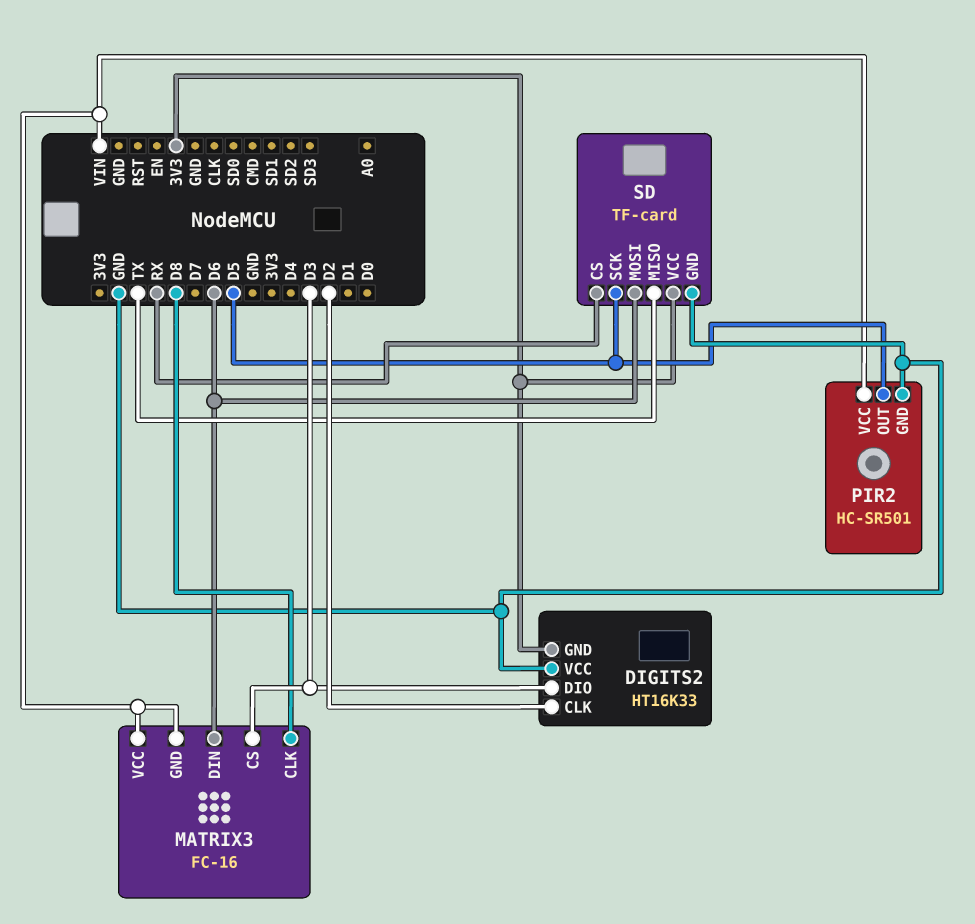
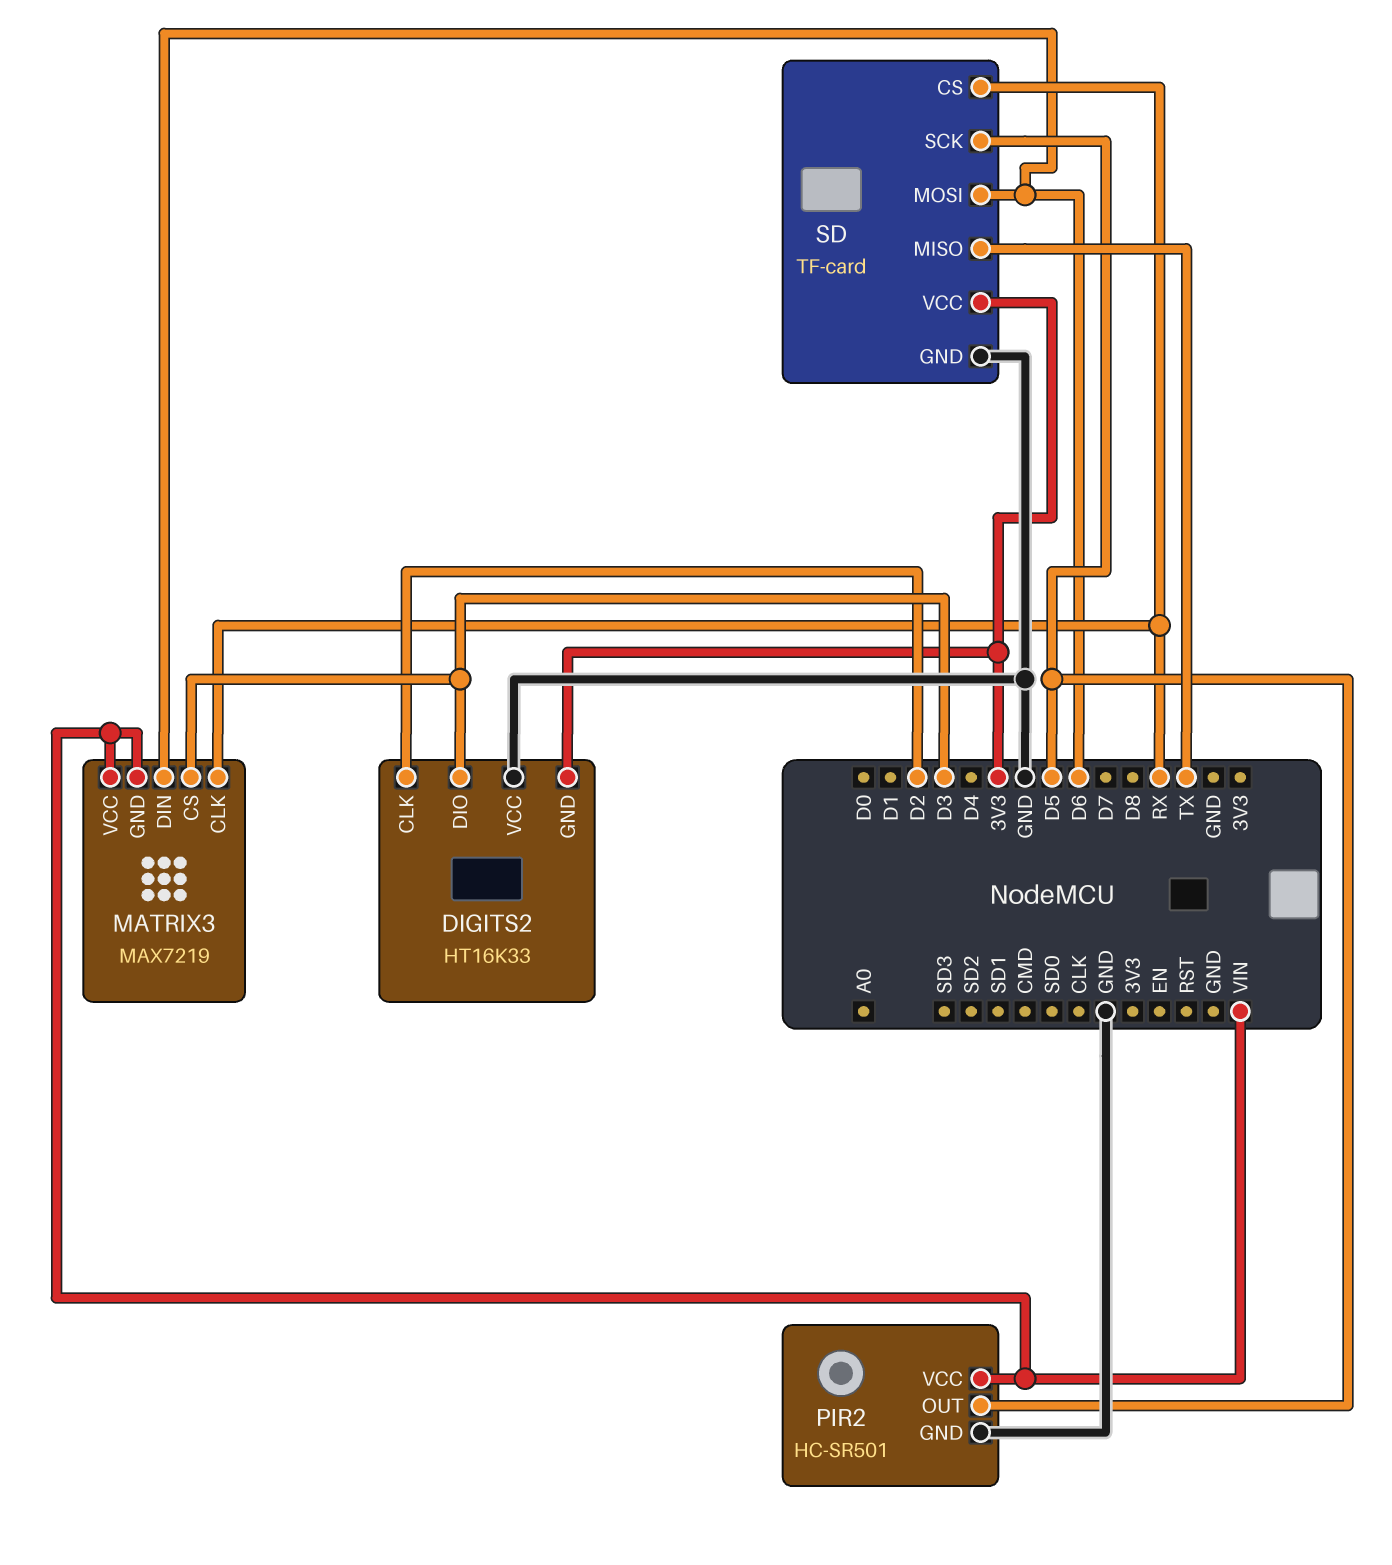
MATRIX3: FC-16 -> MAX7219
MATRIX3 pin CLK: D8 -> RX

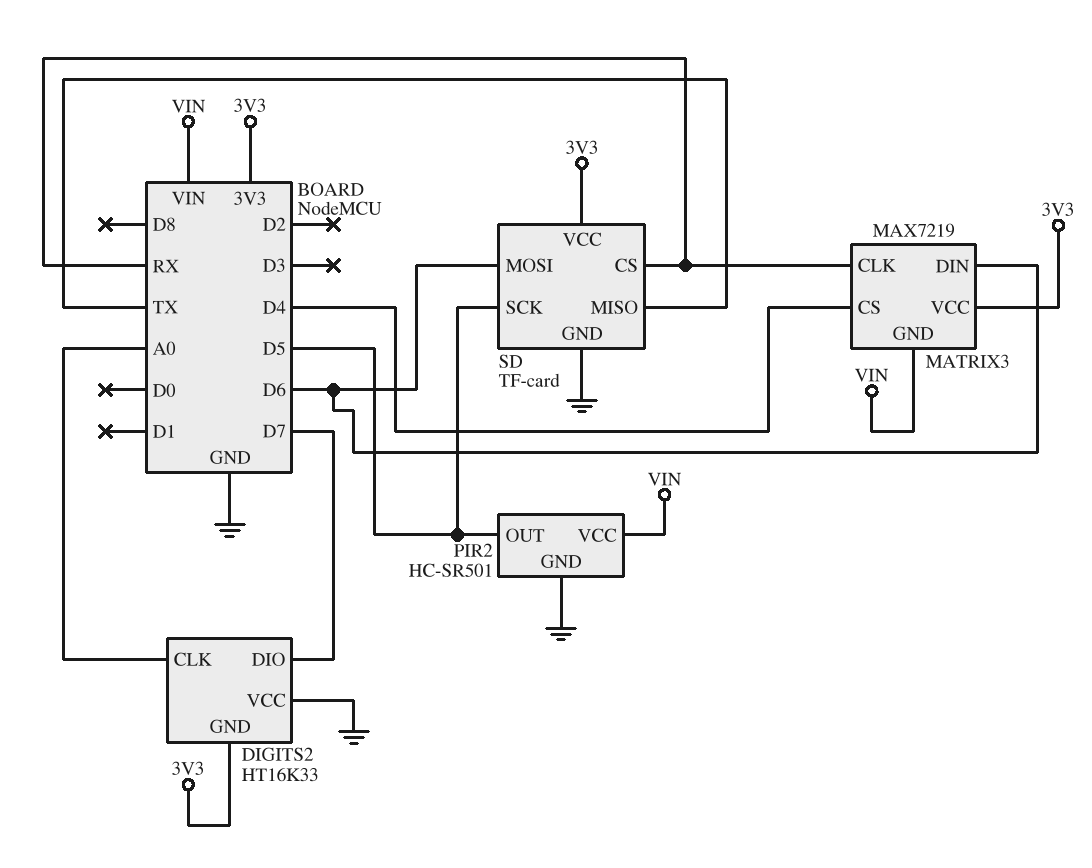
DIGITS2 pin CLK: D2 -> A0
DIGITS2 pin DIO: D3 -> D7
MATRIX3 pin CS: D3 -> D4
MATRIX3 pin VCC: VIN -> 3V3

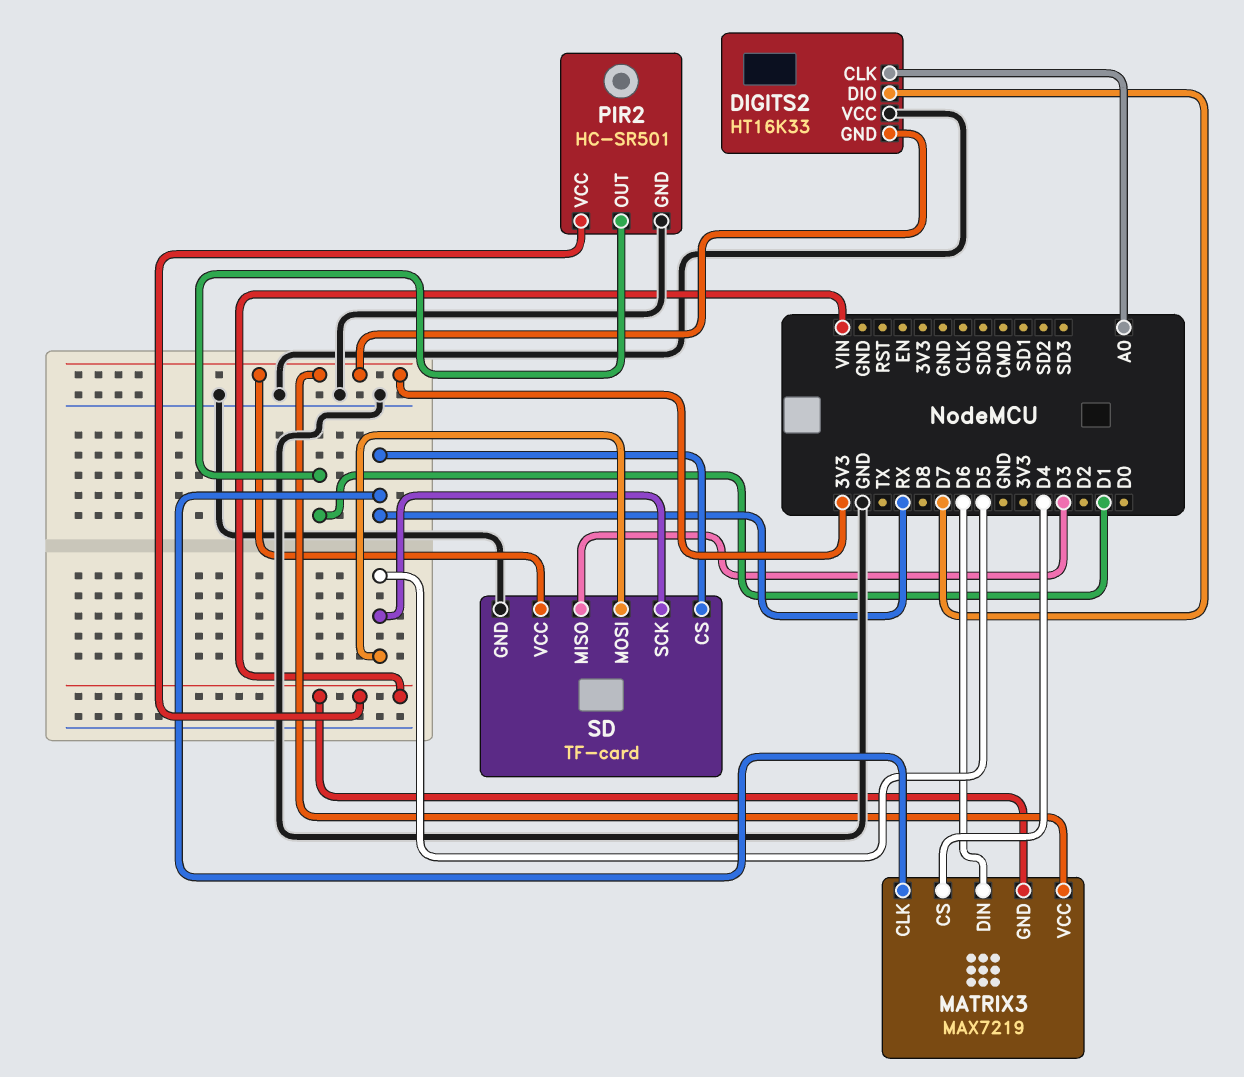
PIR2 pin OUT: D5 -> D1
SD pin MISO: TX -> D3
SD pin MOSI: D6 -> D5

